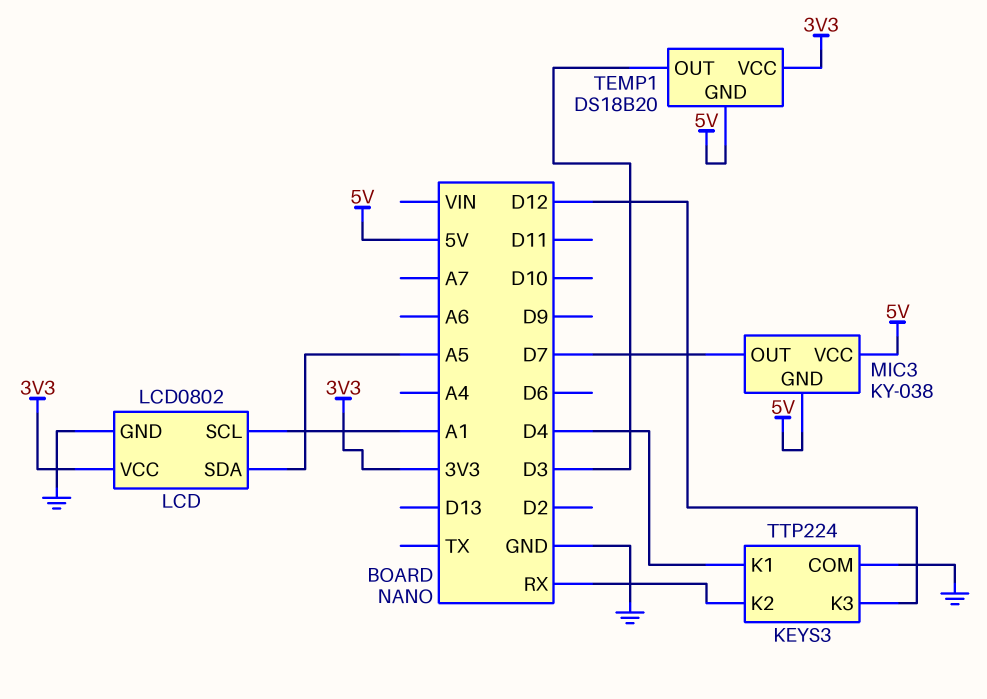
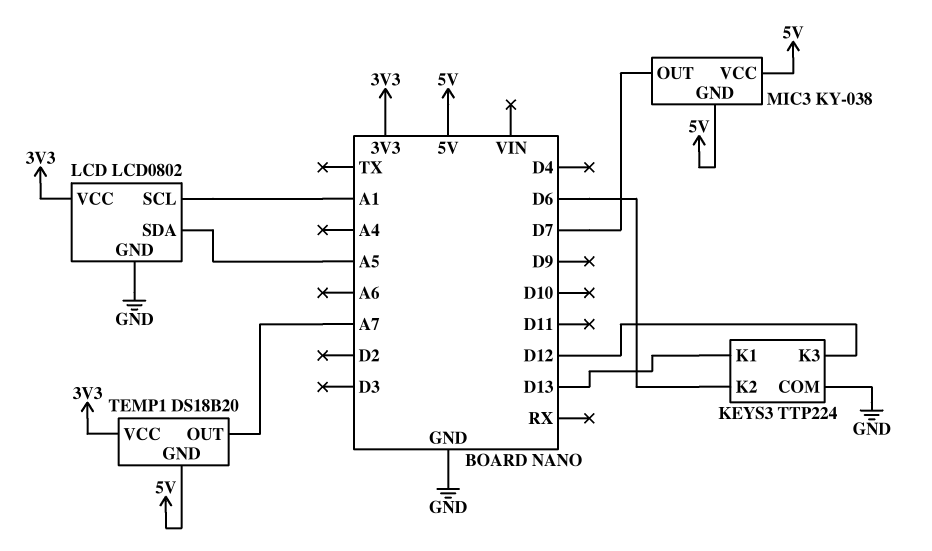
KEYS3 pin K1: D4 -> D13
KEYS3 pin K2: RX -> D6
TEMP1 pin OUT: D3 -> A7

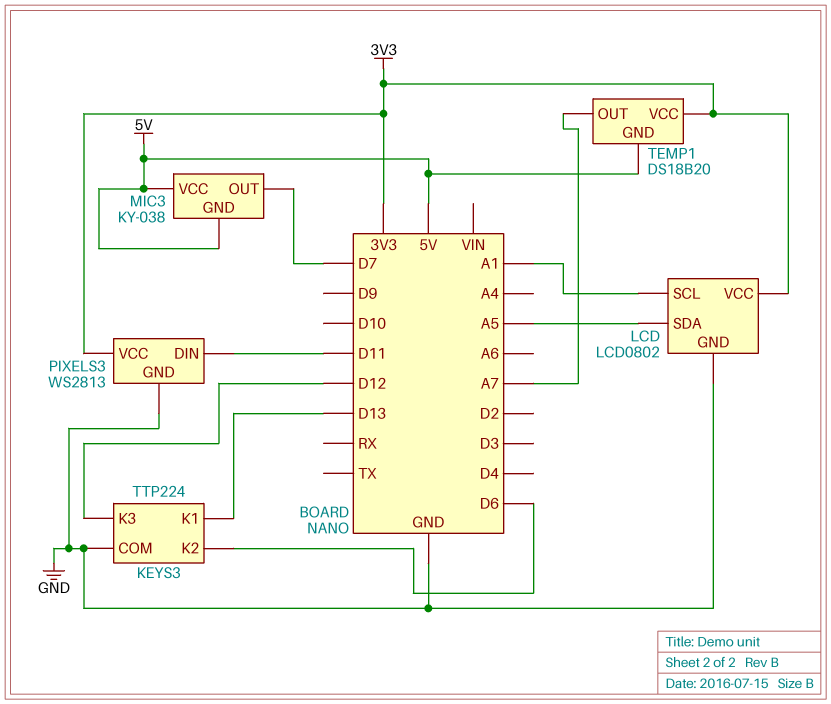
PIXELS3: none -> WS2813
PIXELS3 pin DIN: none -> D11
PIXELS3 pin GND: none -> GND
PIXELS3 pin VCC: none -> 3V3

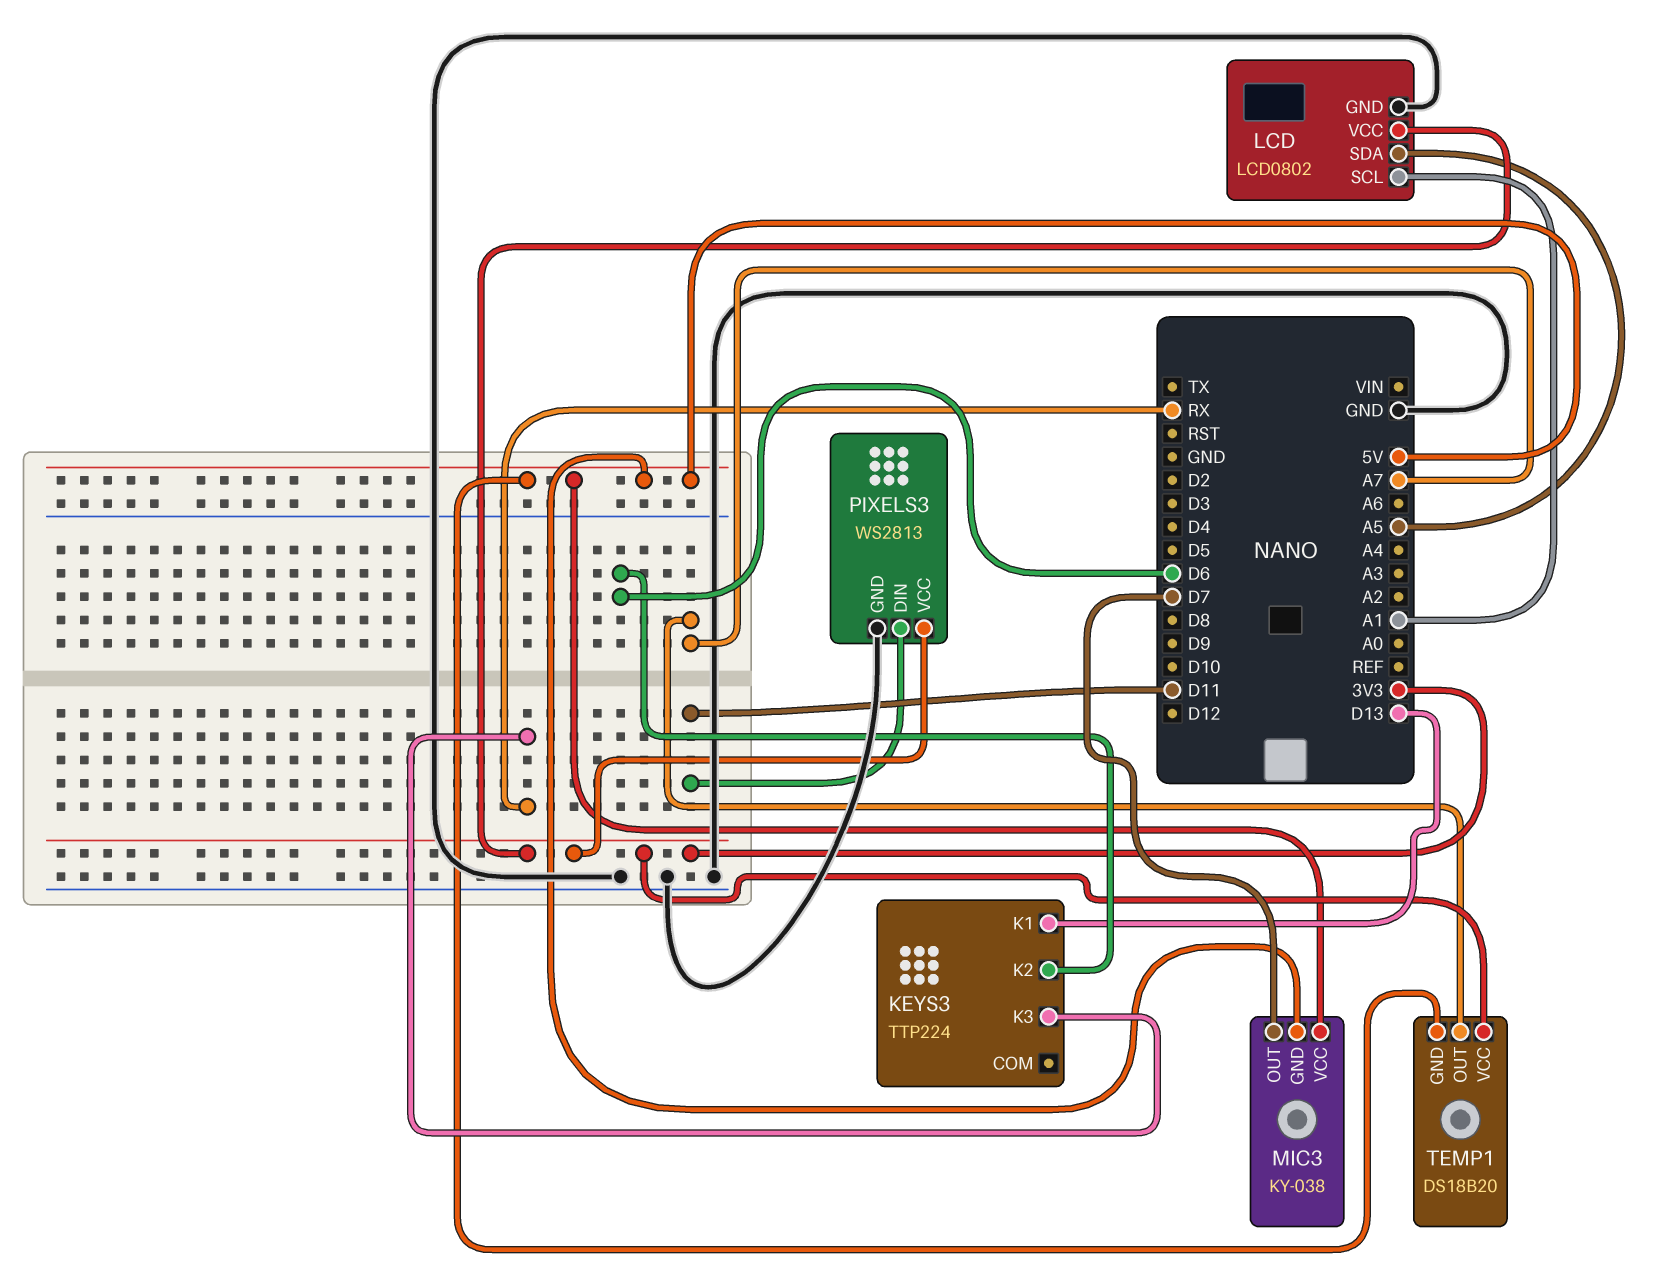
KEYS3 pin COM: GND -> none
KEYS3 pin K3: D12 -> RX

